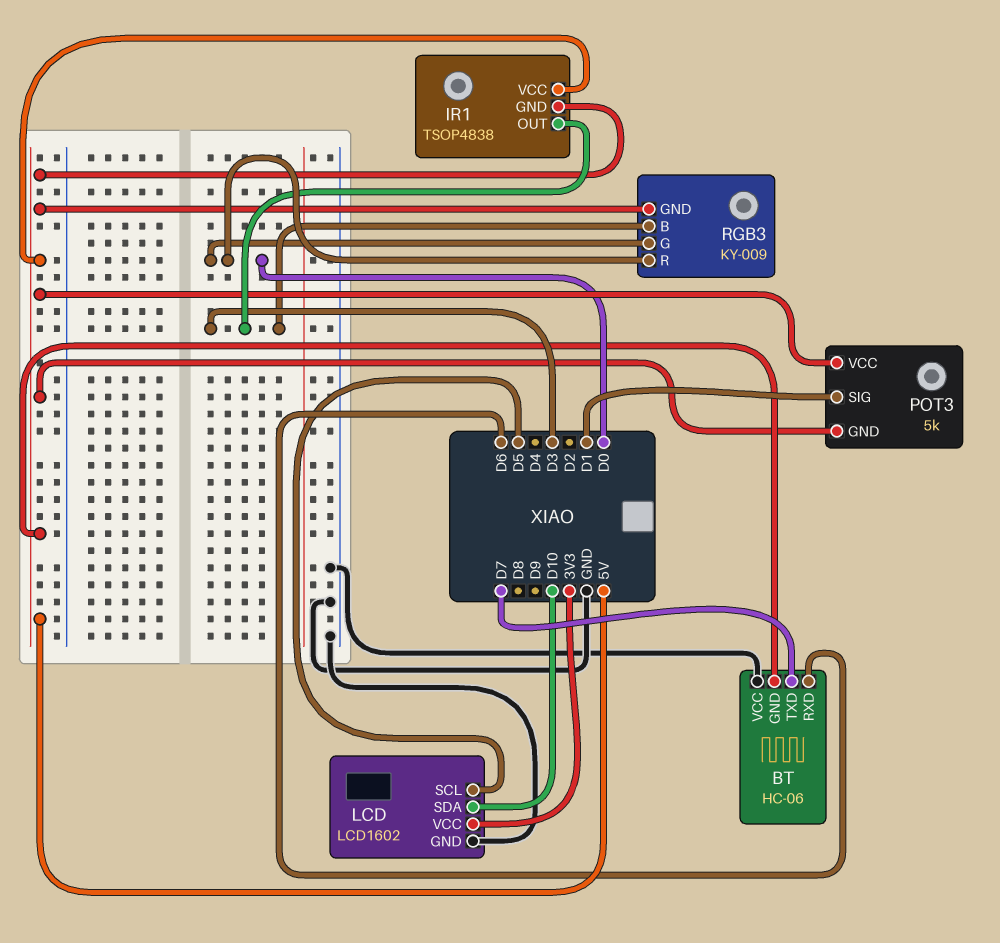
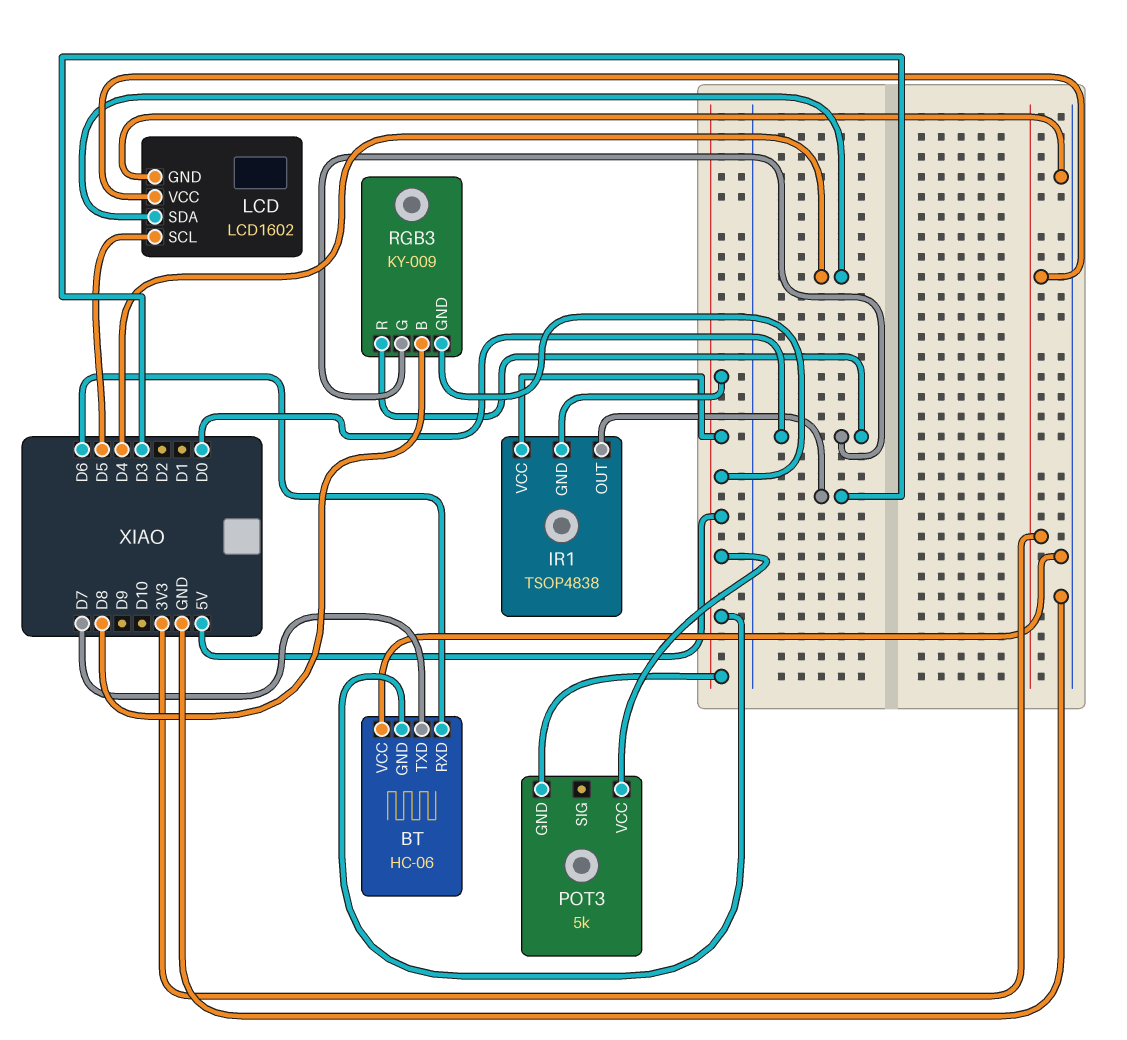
LCD pin SDA: D10 -> D4
POT3 pin SIG: D1 -> none
RGB3 pin B: D3 -> D8

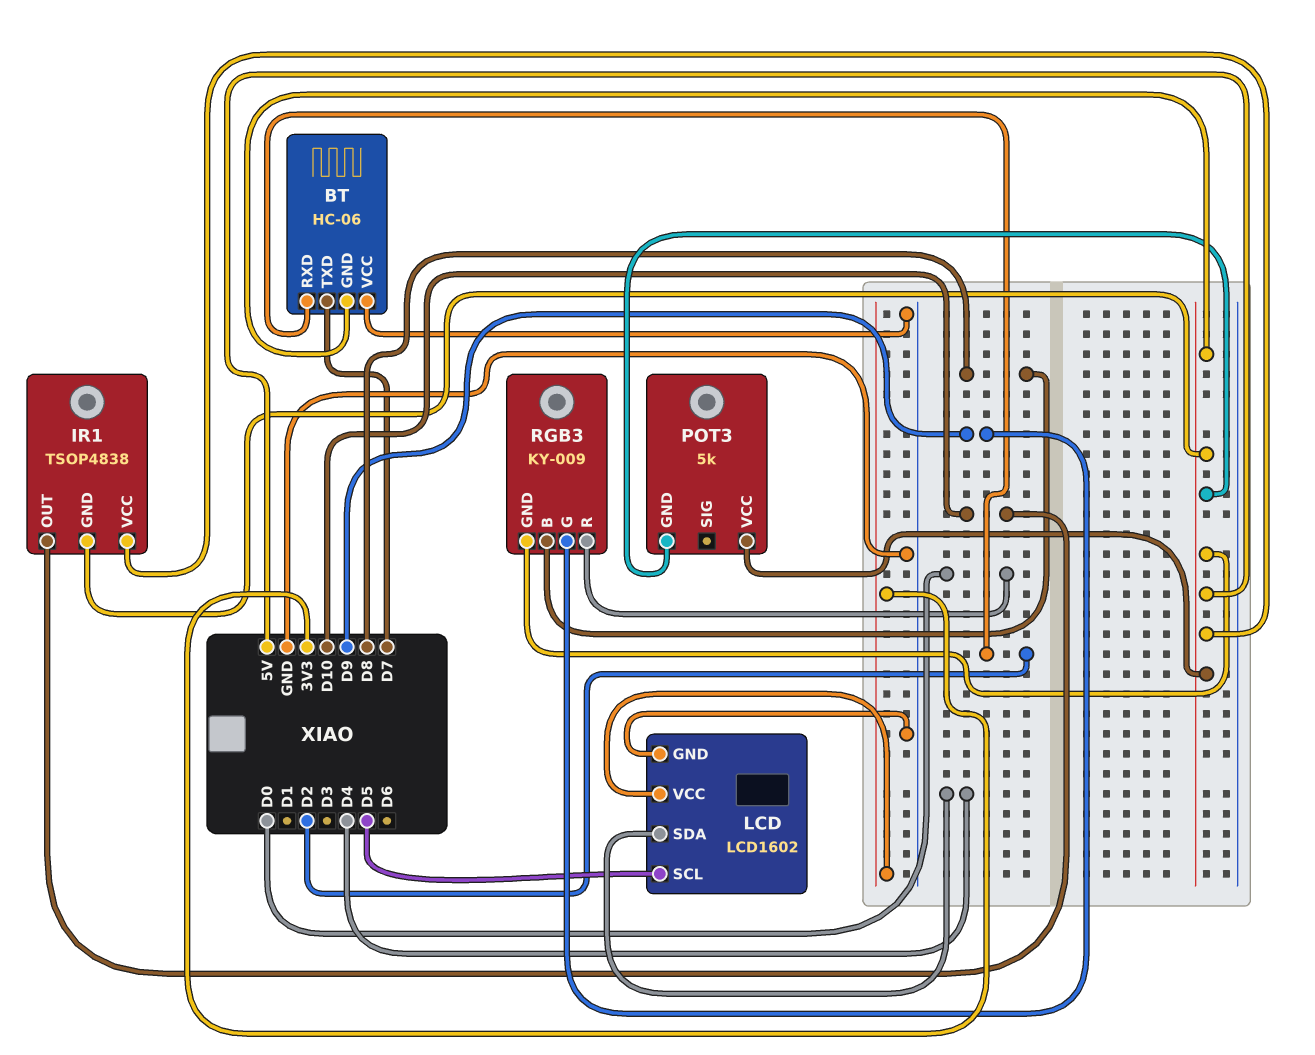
BT pin RXD: D6 -> D2
IR1 pin OUT: D3 -> D10
RGB3 pin G: D0 -> D9

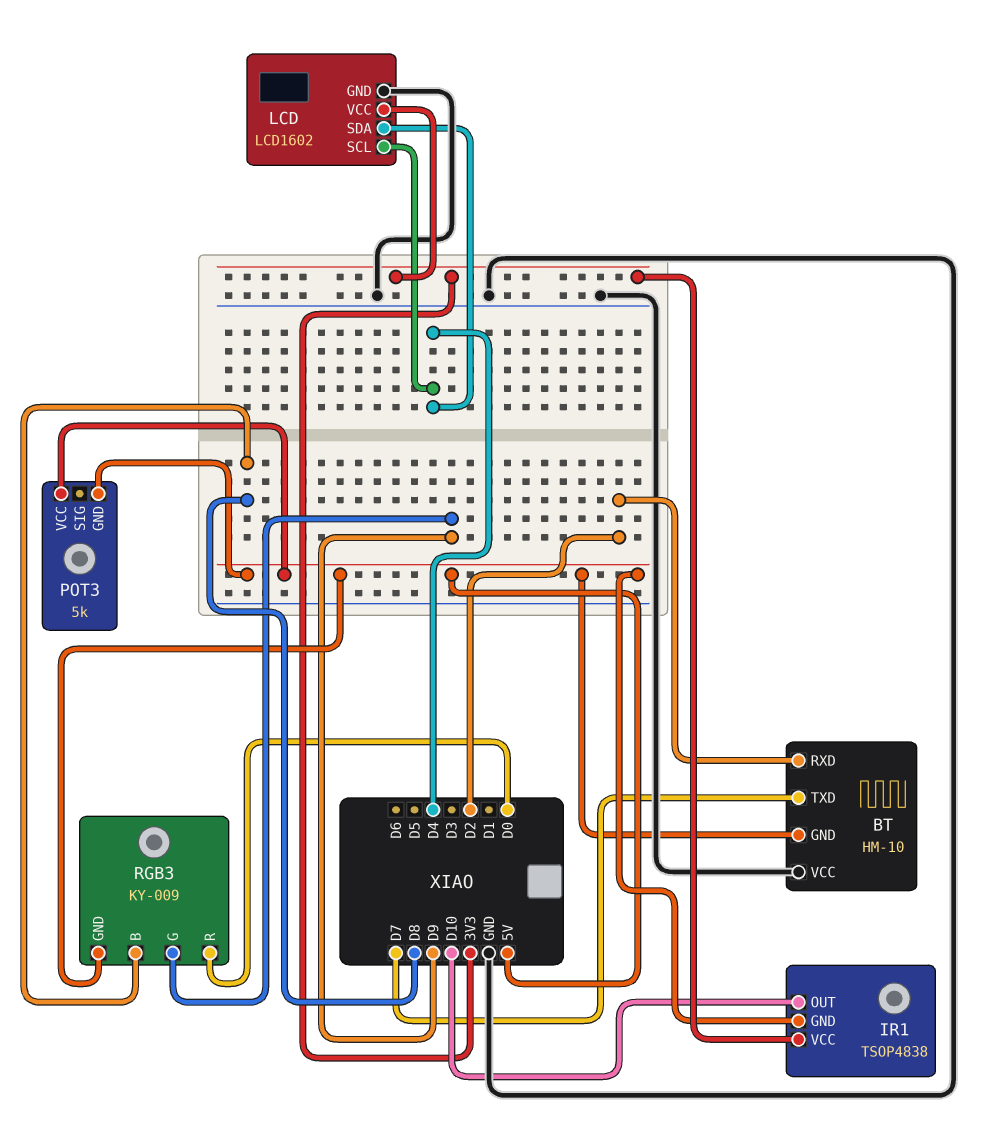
BT: HC-06 -> HM-10
IR1 pin VCC: 5V -> 3V3
LCD pin SCL: D5 -> D4

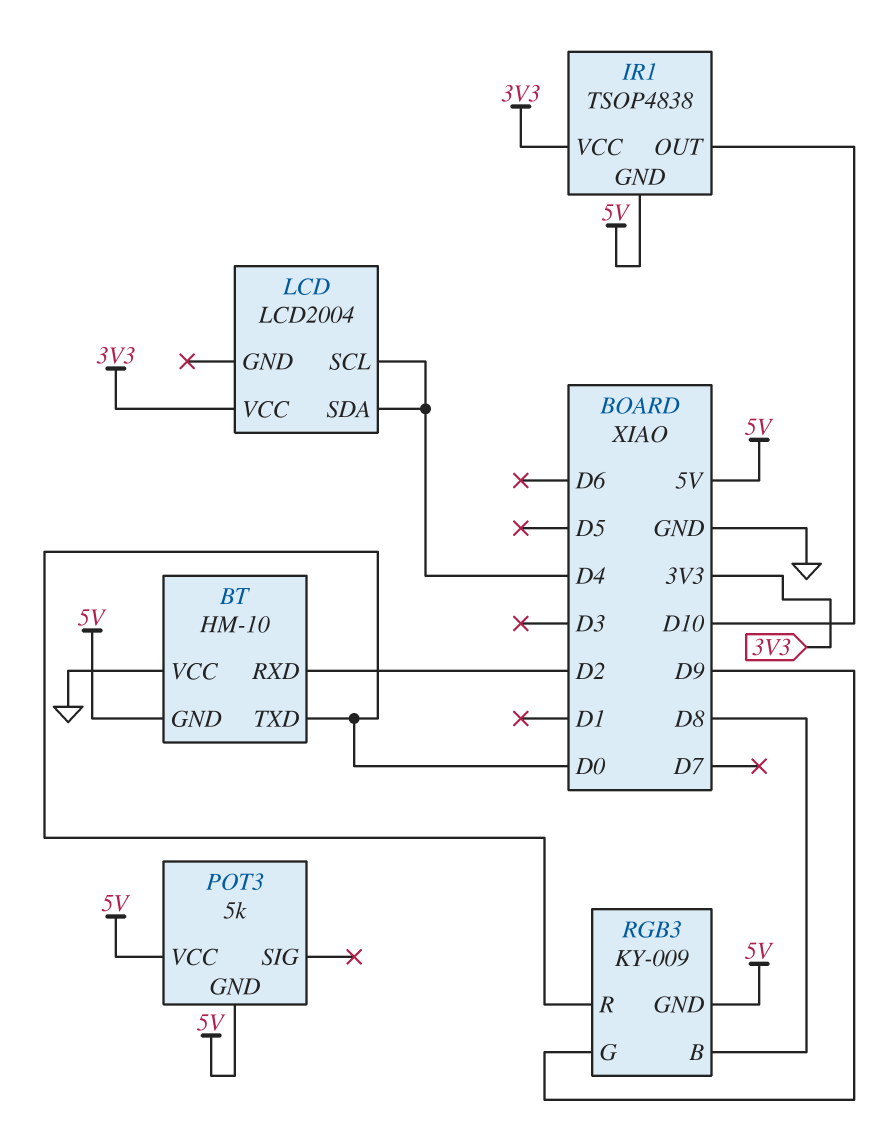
BT pin TXD: D7 -> D0
LCD: LCD1602 -> LCD2004
LCD pin GND: GND -> none

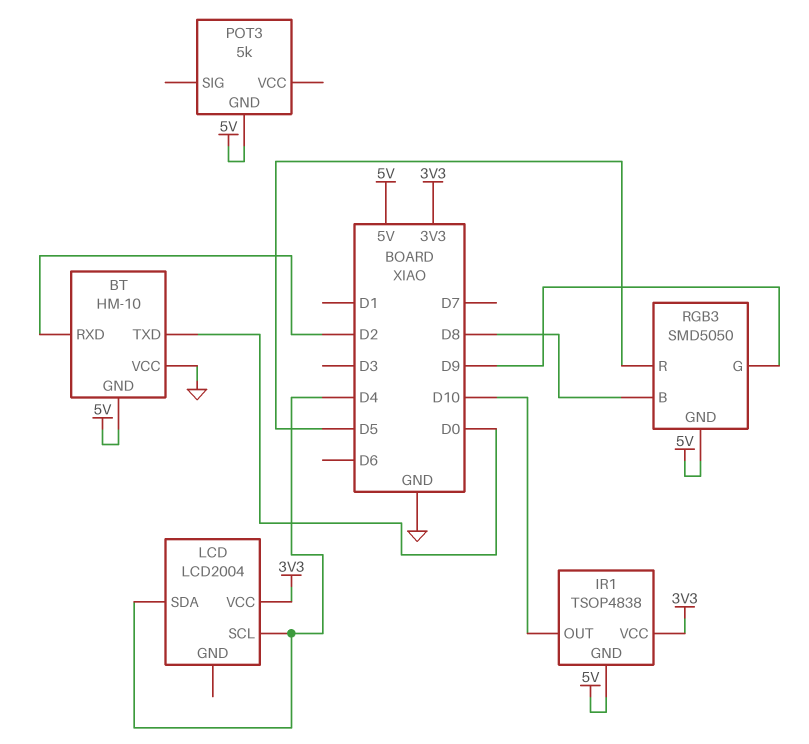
POT3 pin VCC: 5V -> none
RGB3: KY-009 -> SMD5050
RGB3 pin R: D0 -> D5

